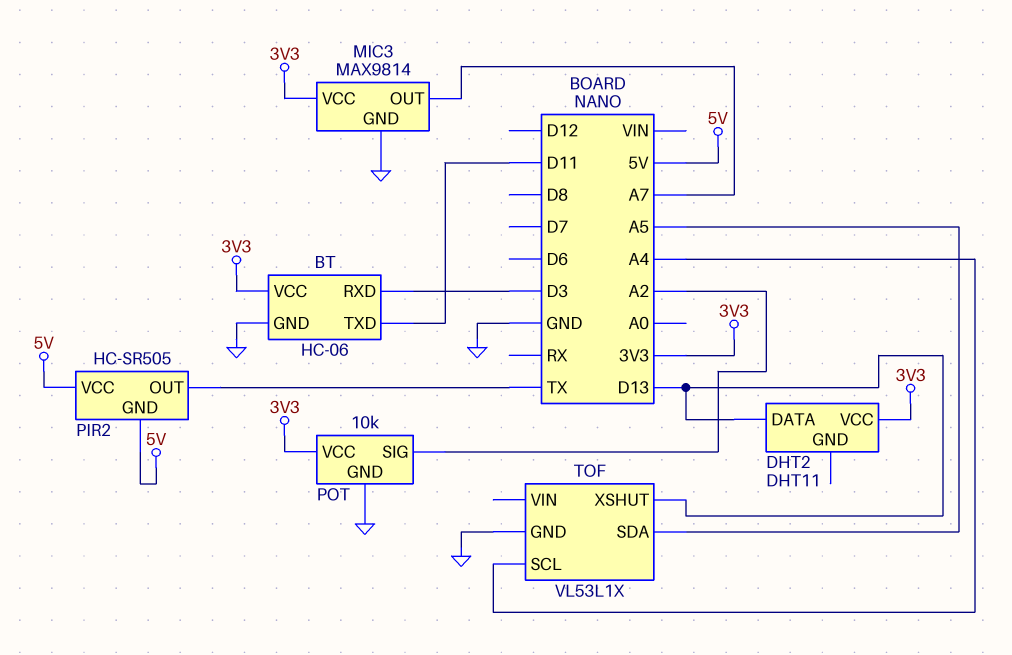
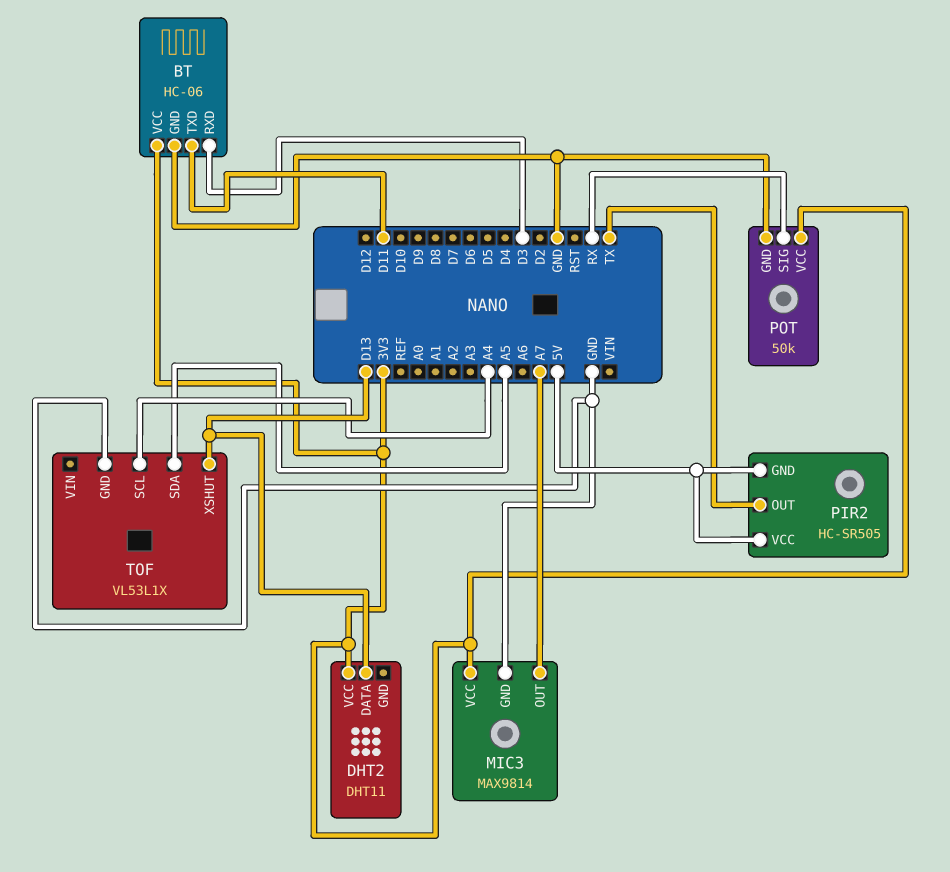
POT: 10k -> 50k
POT pin SIG: A2 -> RX

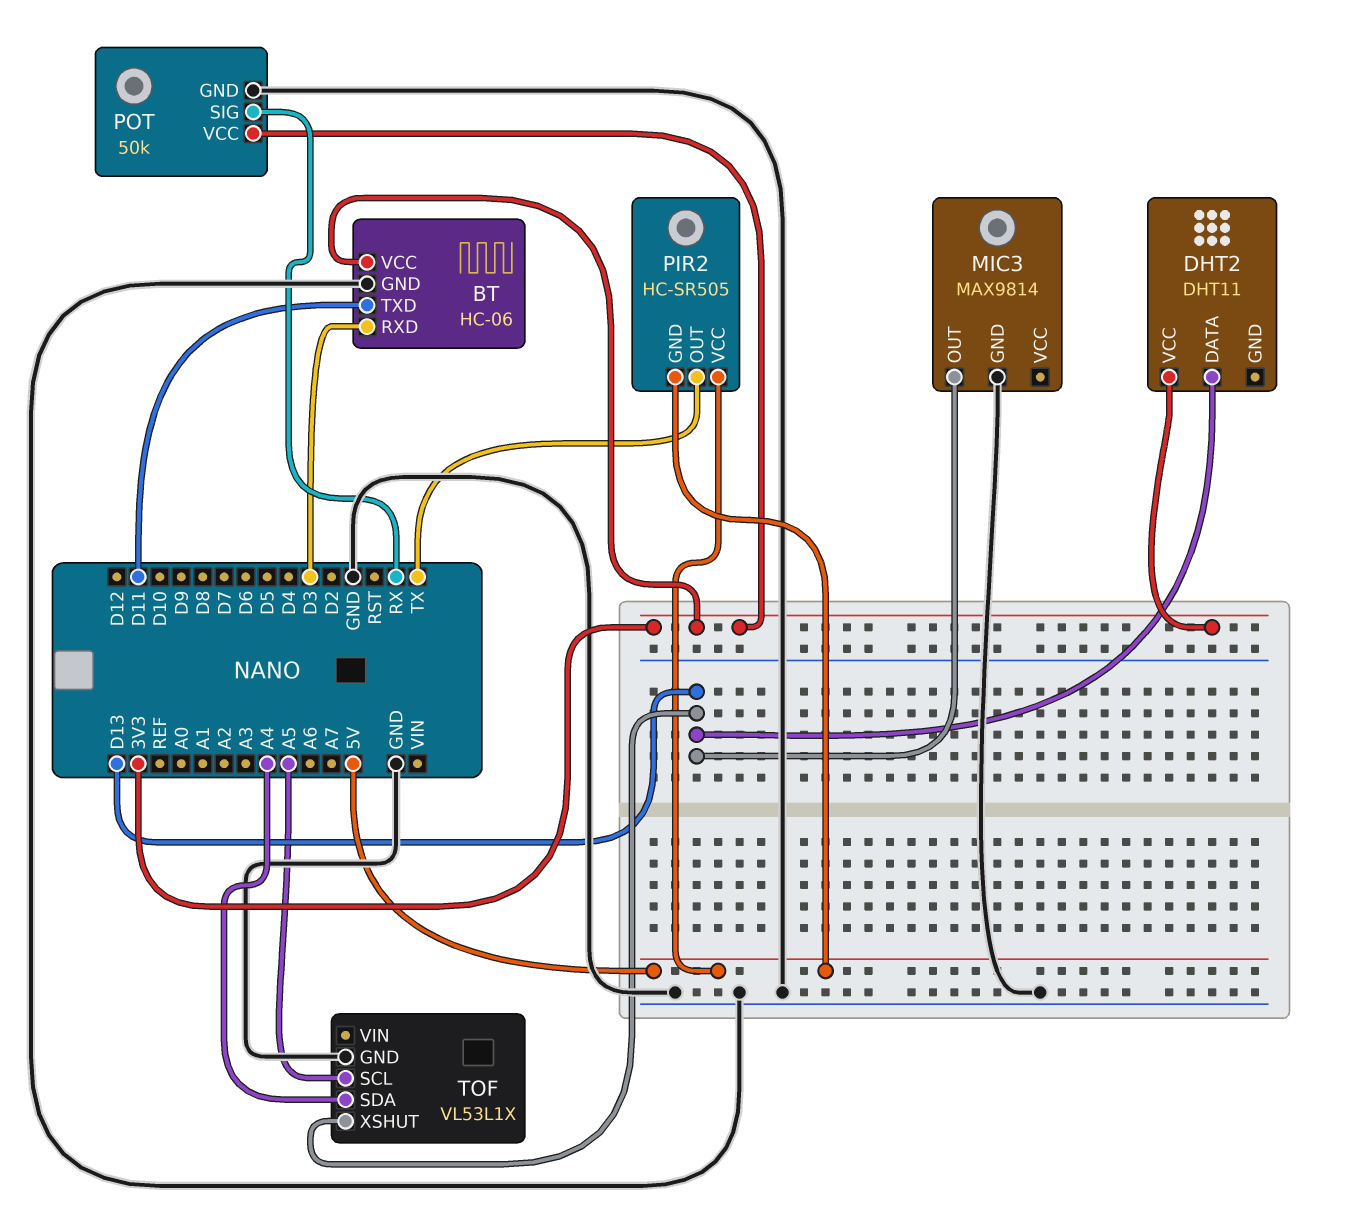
MIC3 pin OUT: A7 -> D13
MIC3 pin VCC: 3V3 -> none
TOF pin SCL: A4 -> A5
TOF pin SDA: A5 -> A4

